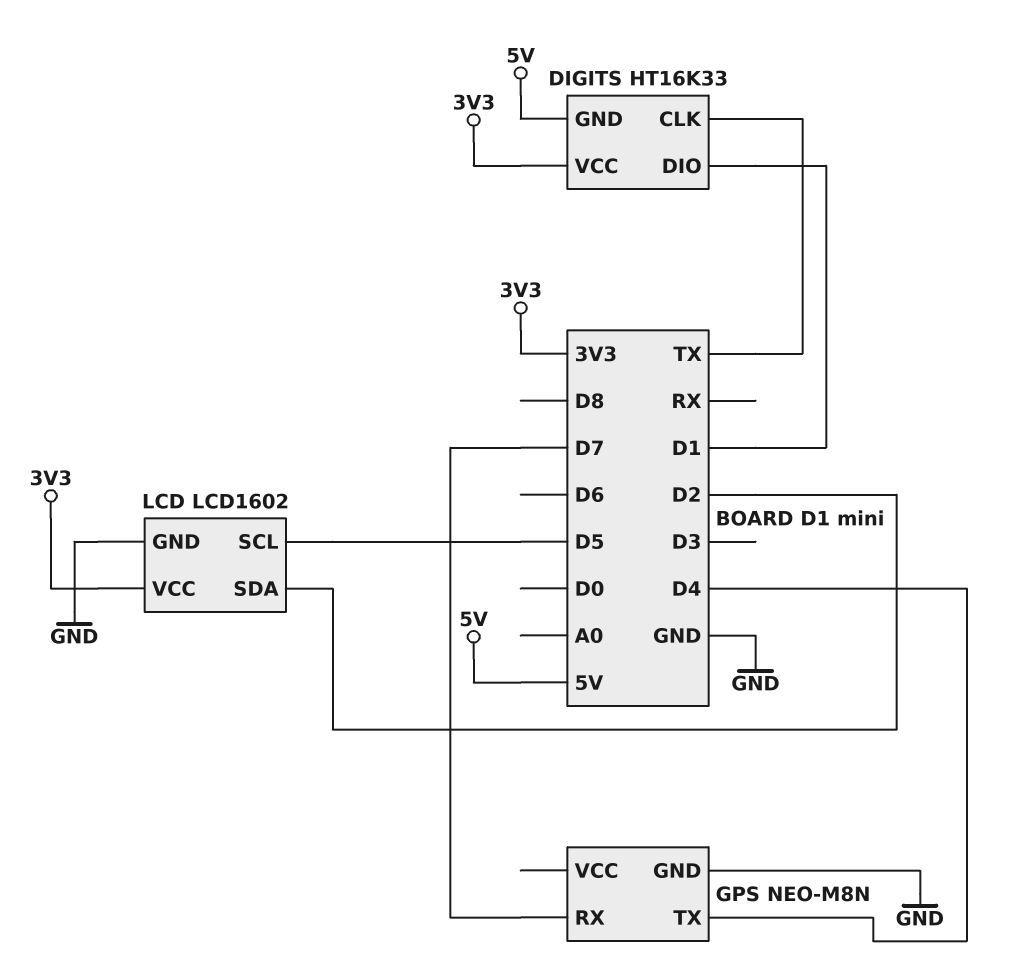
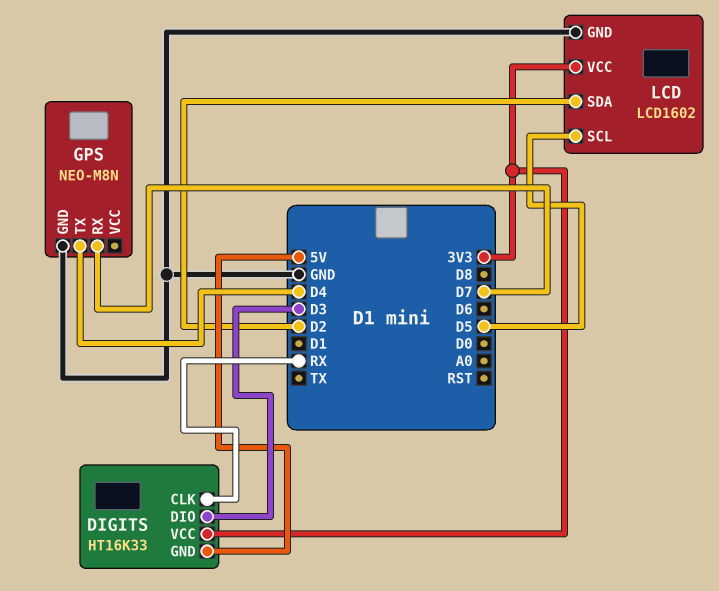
DIGITS pin CLK: TX -> RX
DIGITS pin DIO: D1 -> D3

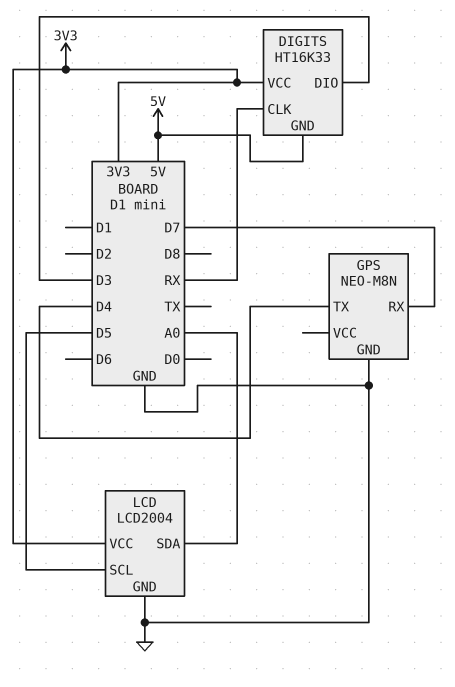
LCD: LCD1602 -> LCD2004
LCD pin SDA: D2 -> A0

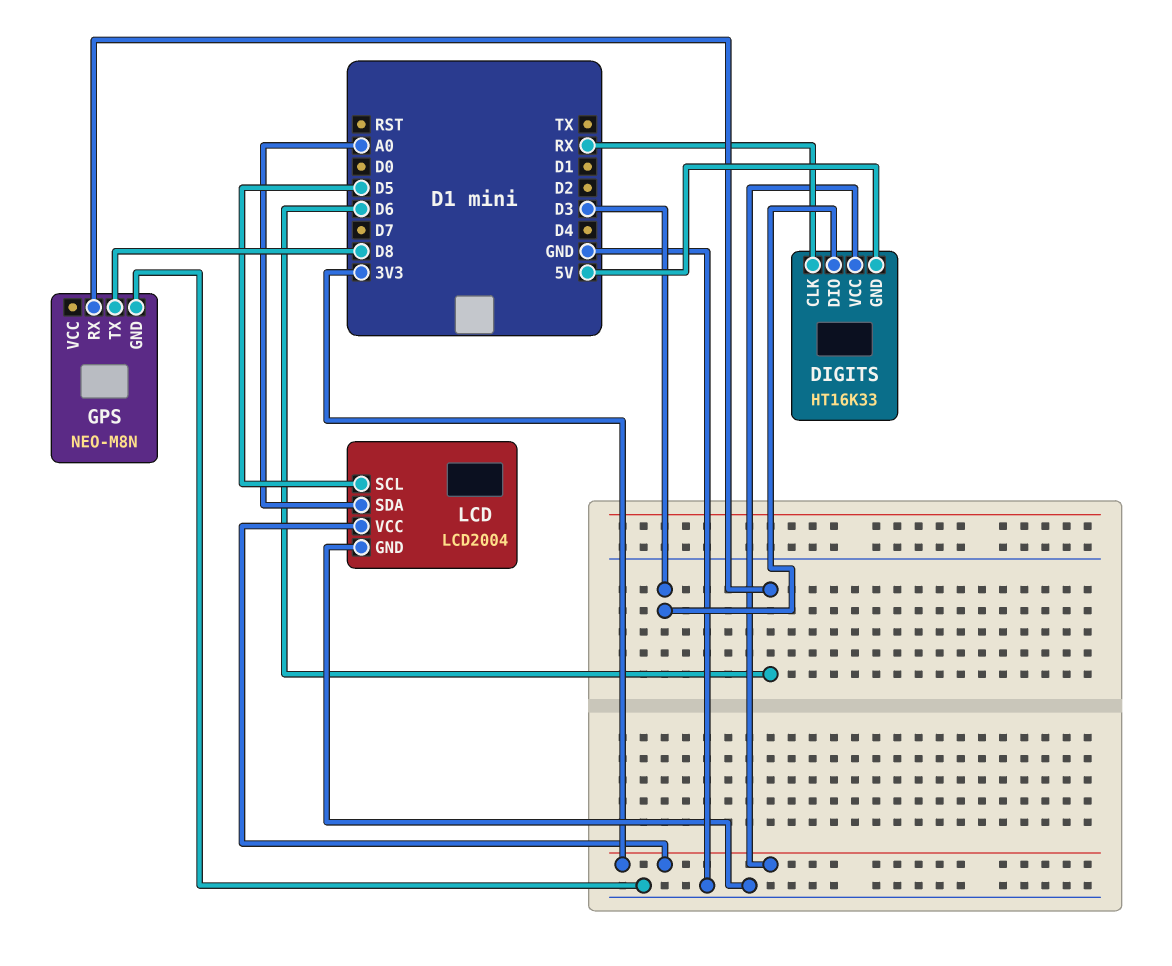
GPS pin RX: D7 -> D6
GPS pin TX: D4 -> D8

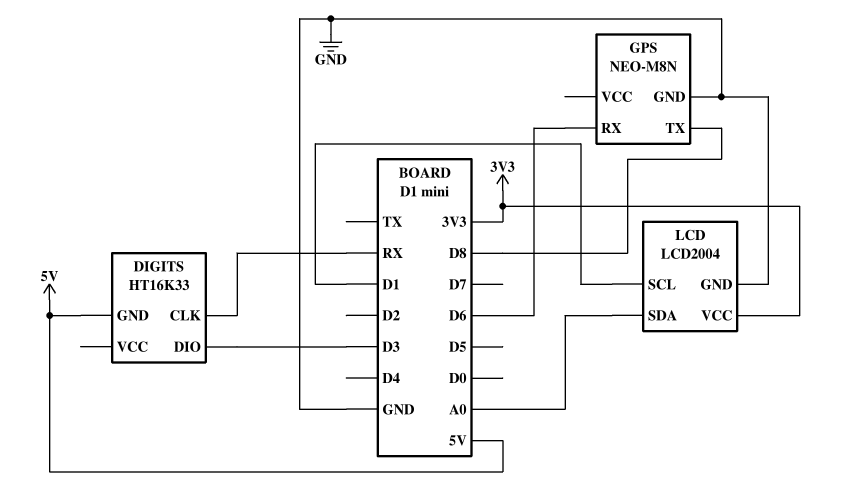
DIGITS pin VCC: 3V3 -> none
LCD pin SCL: D5 -> D1

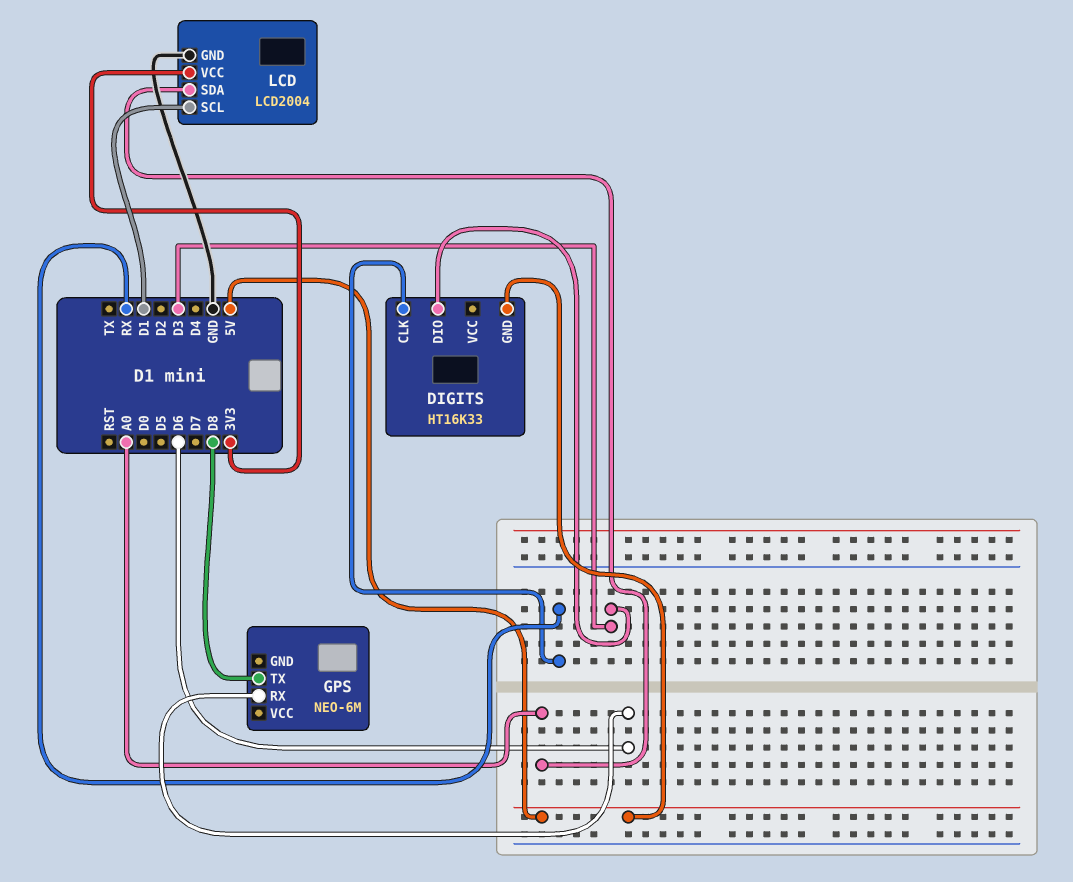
GPS: NEO-M8N -> NEO-6M
GPS pin GND: GND -> none

